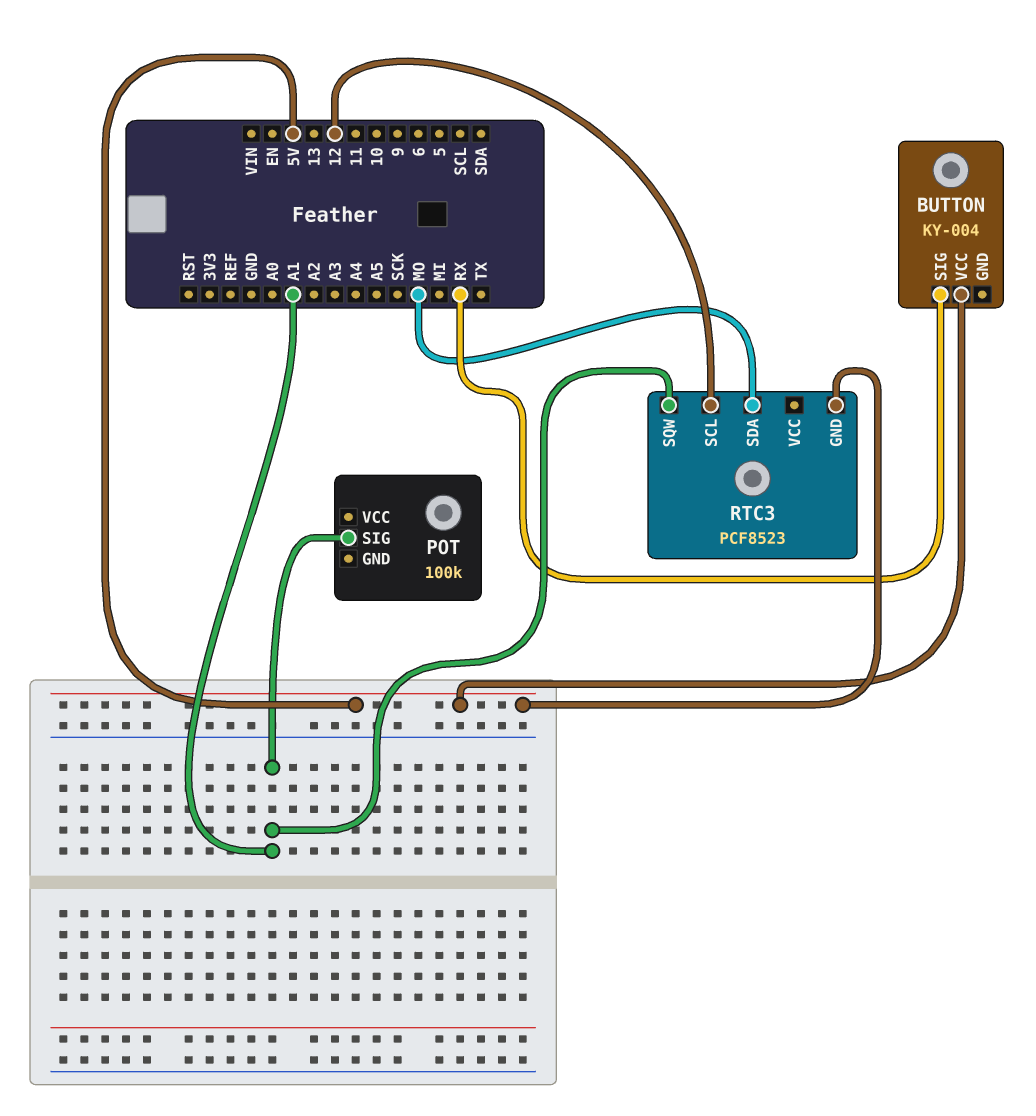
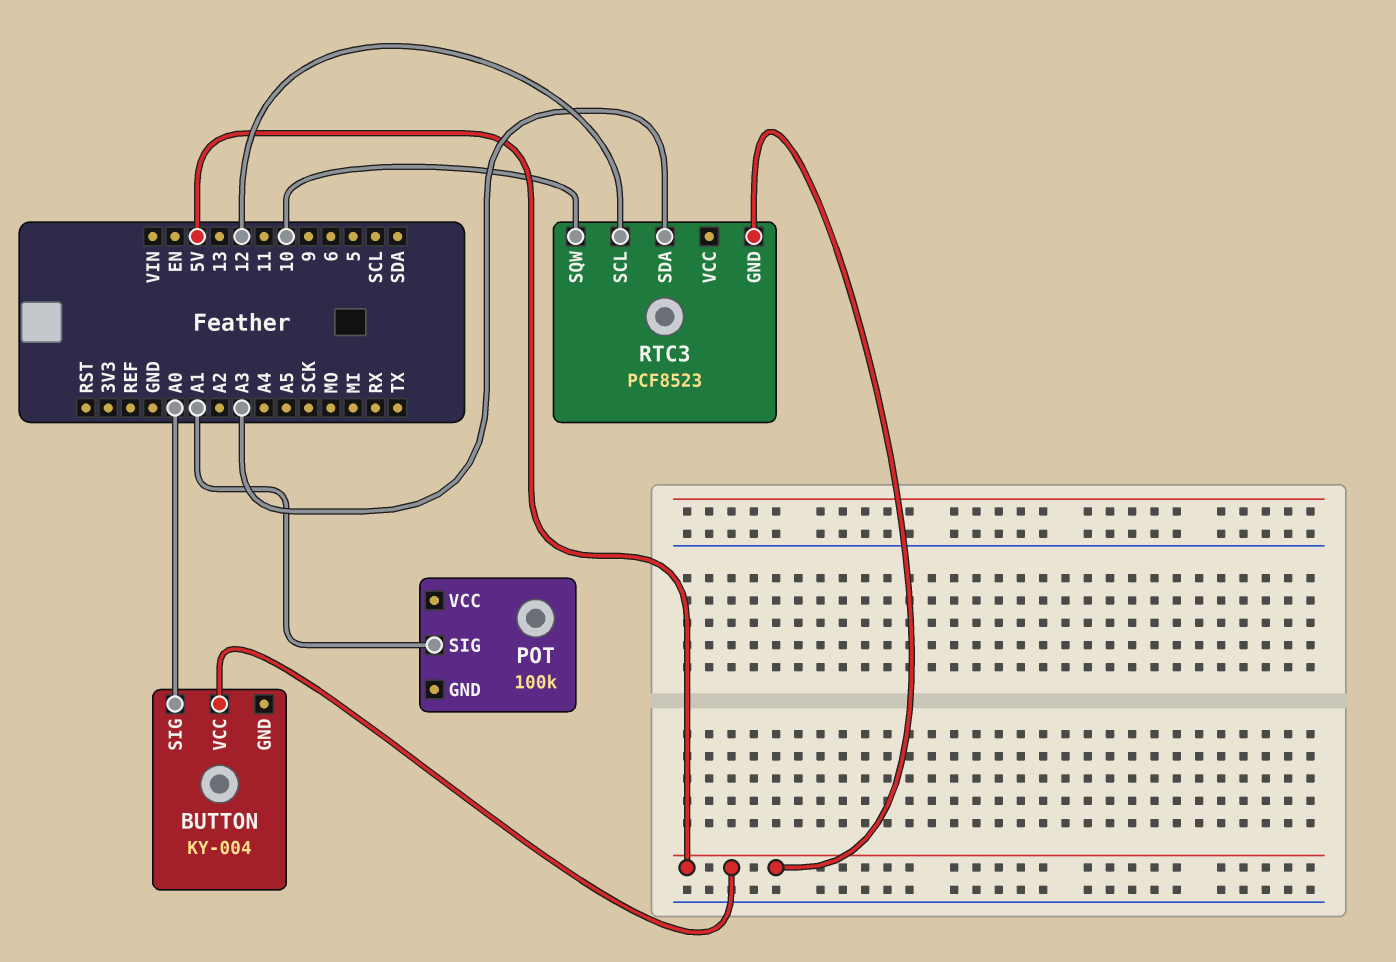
BUTTON pin SIG: RX -> A0
RTC3 pin SDA: MO -> A3
RTC3 pin SQW: A1 -> 10

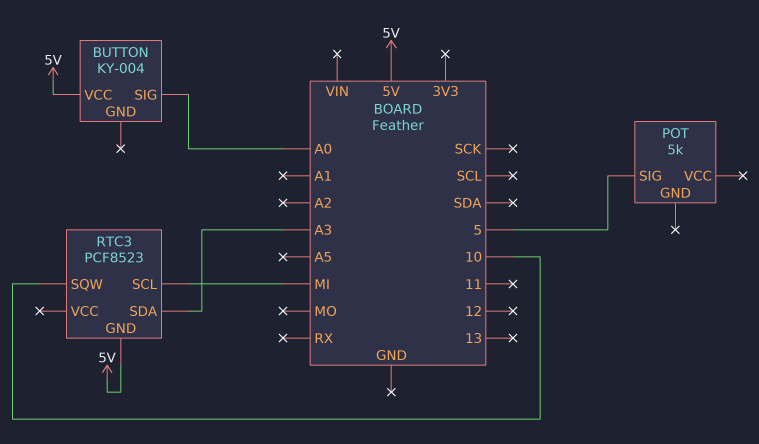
POT: 100k -> 5k
POT pin SIG: A1 -> 5
RTC3 pin SCL: 12 -> MI

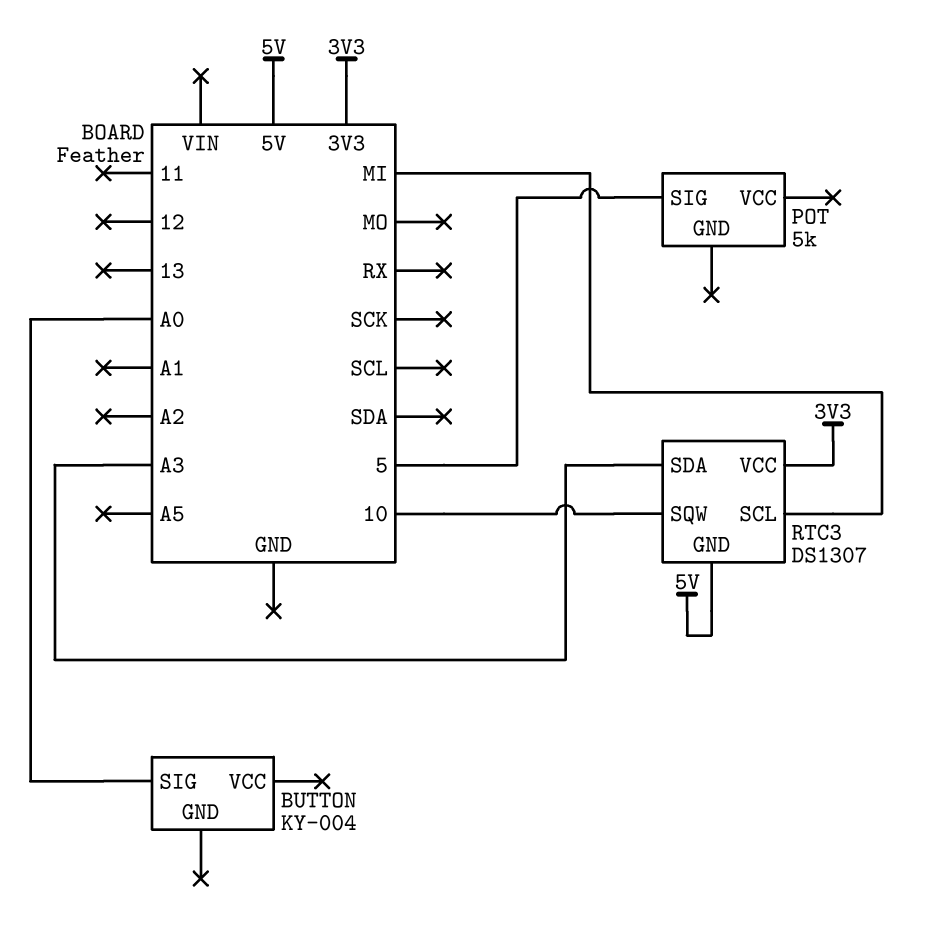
BUTTON pin VCC: 5V -> none
RTC3: PCF8523 -> DS1307
RTC3 pin VCC: none -> 3V3

